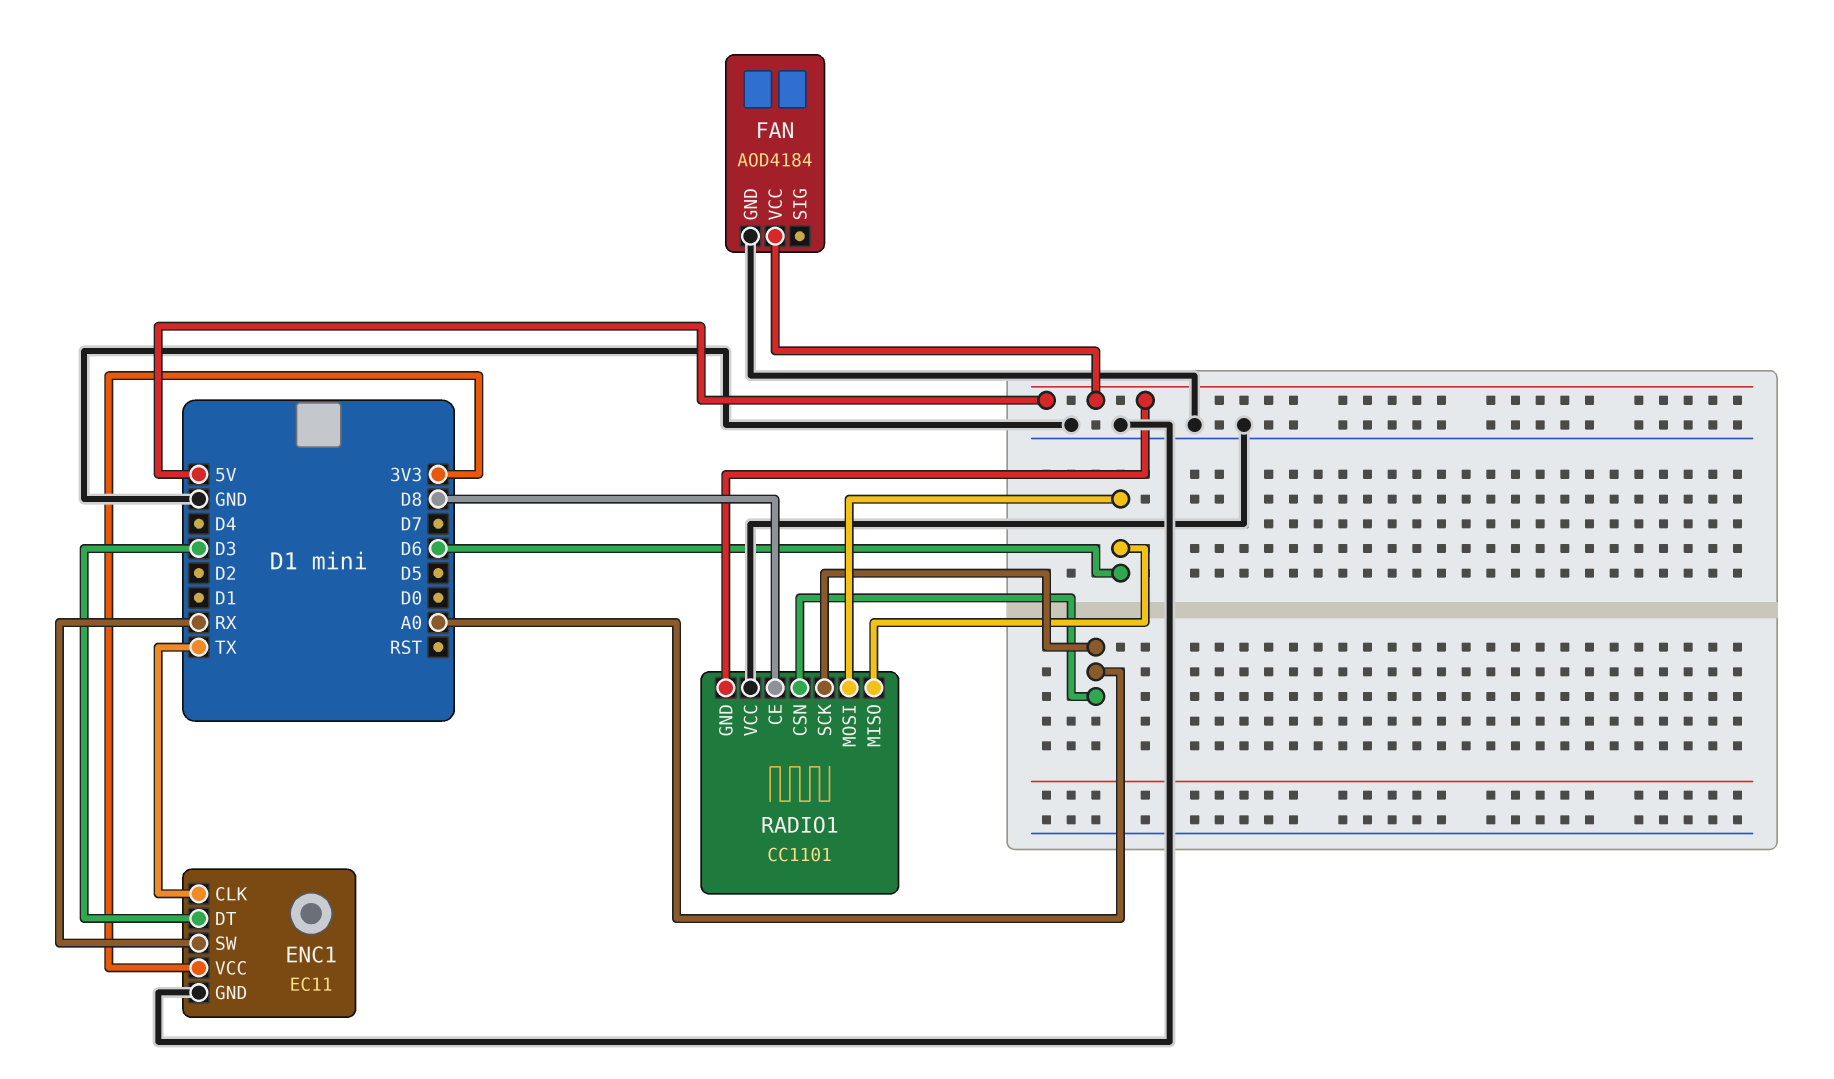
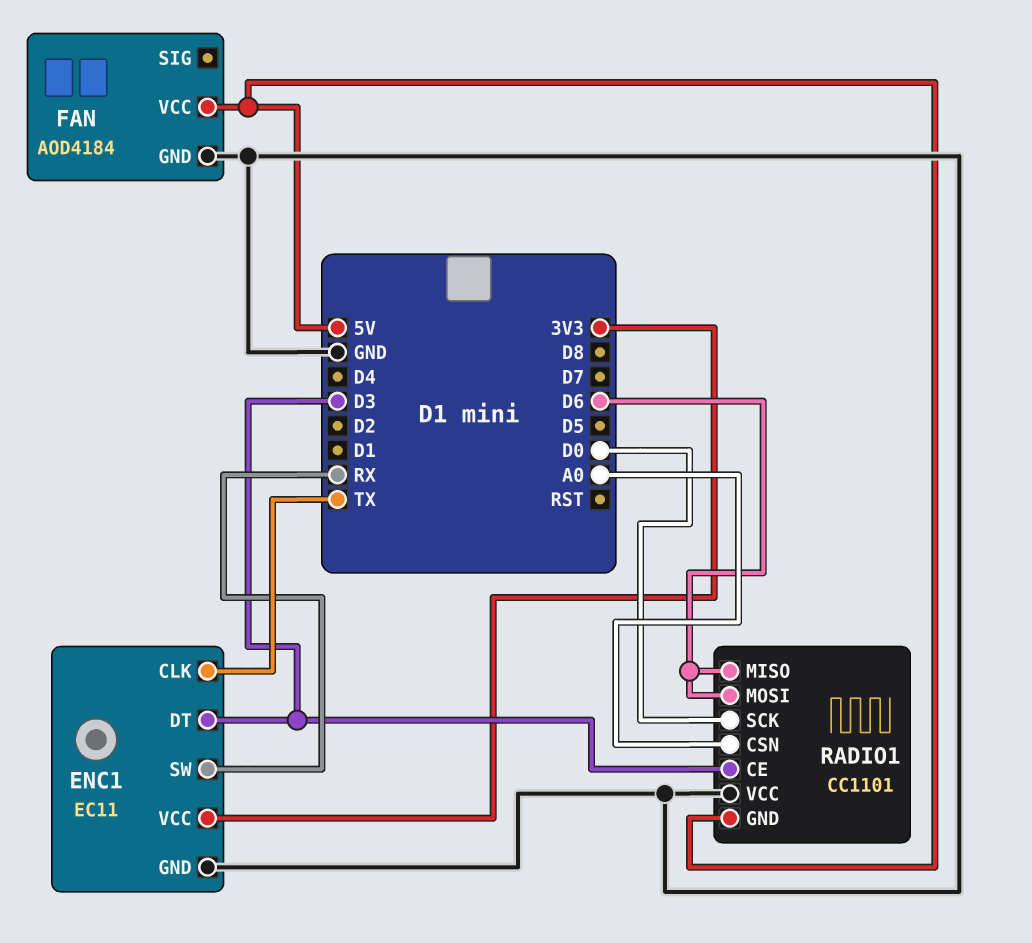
RADIO1 pin CE: D8 -> D3
RADIO1 pin SCK: A0 -> D0

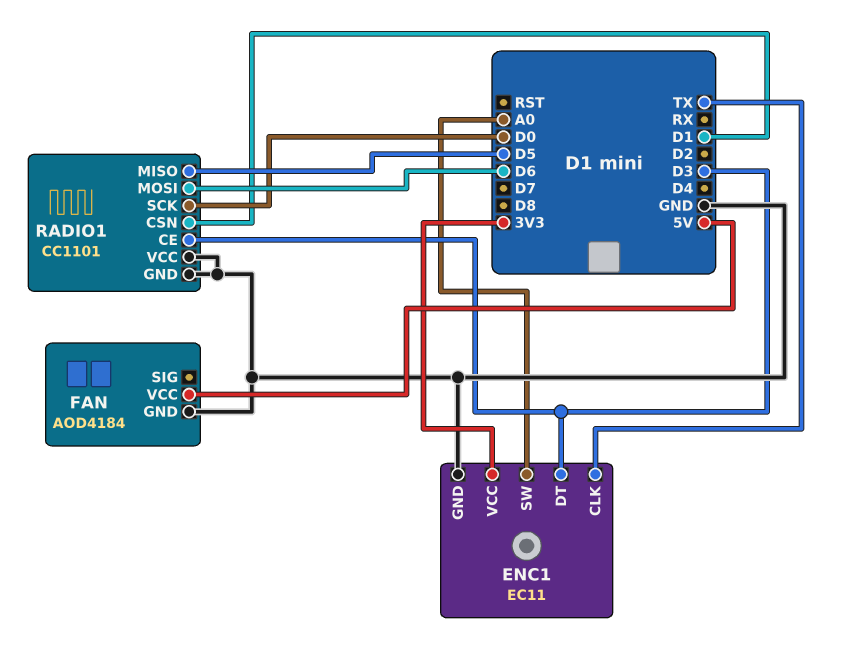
ENC1 pin SW: RX -> A0
RADIO1 pin CSN: A0 -> D1
RADIO1 pin GND: 5V -> GND
RADIO1 pin MISO: D6 -> D5

